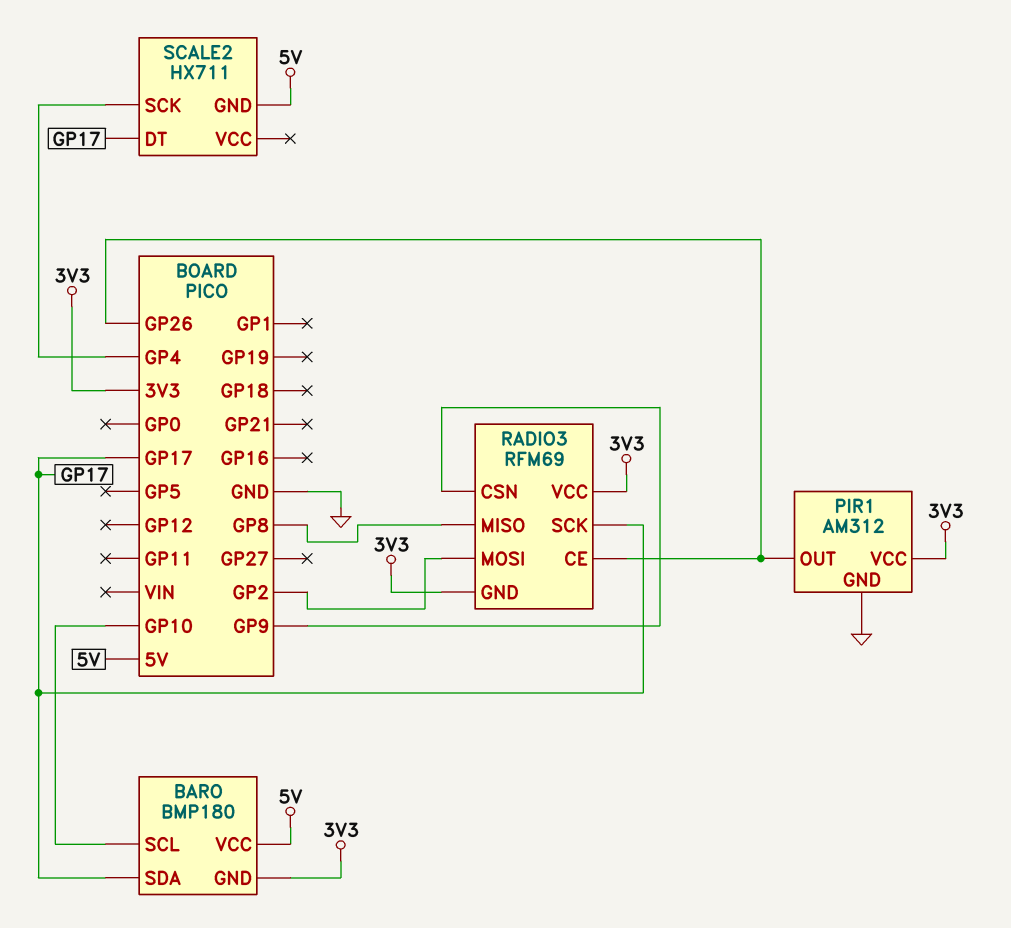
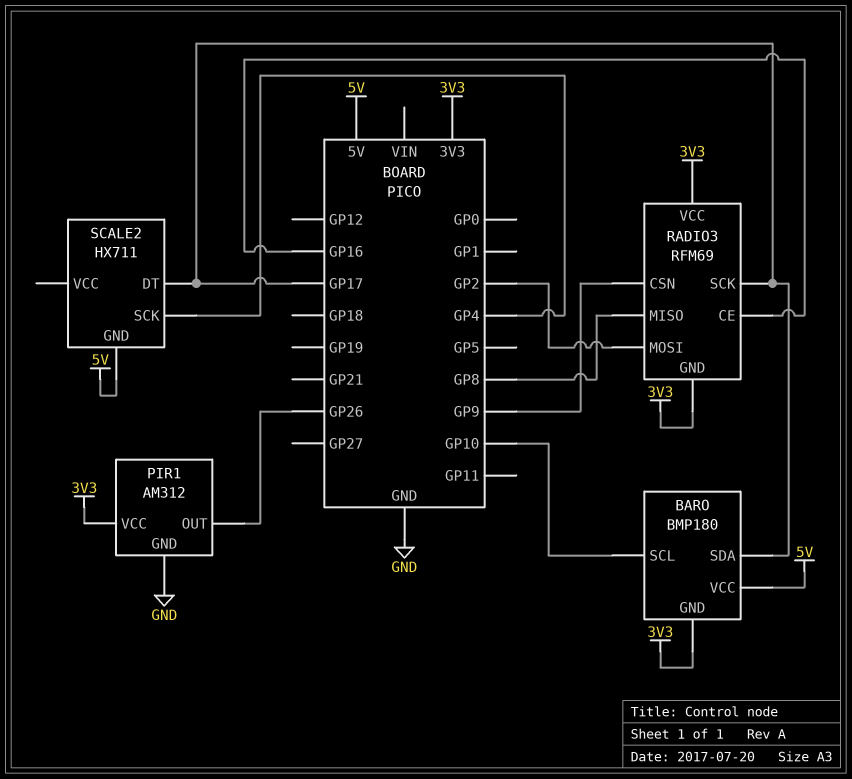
RADIO3 pin CE: GP26 -> GP16

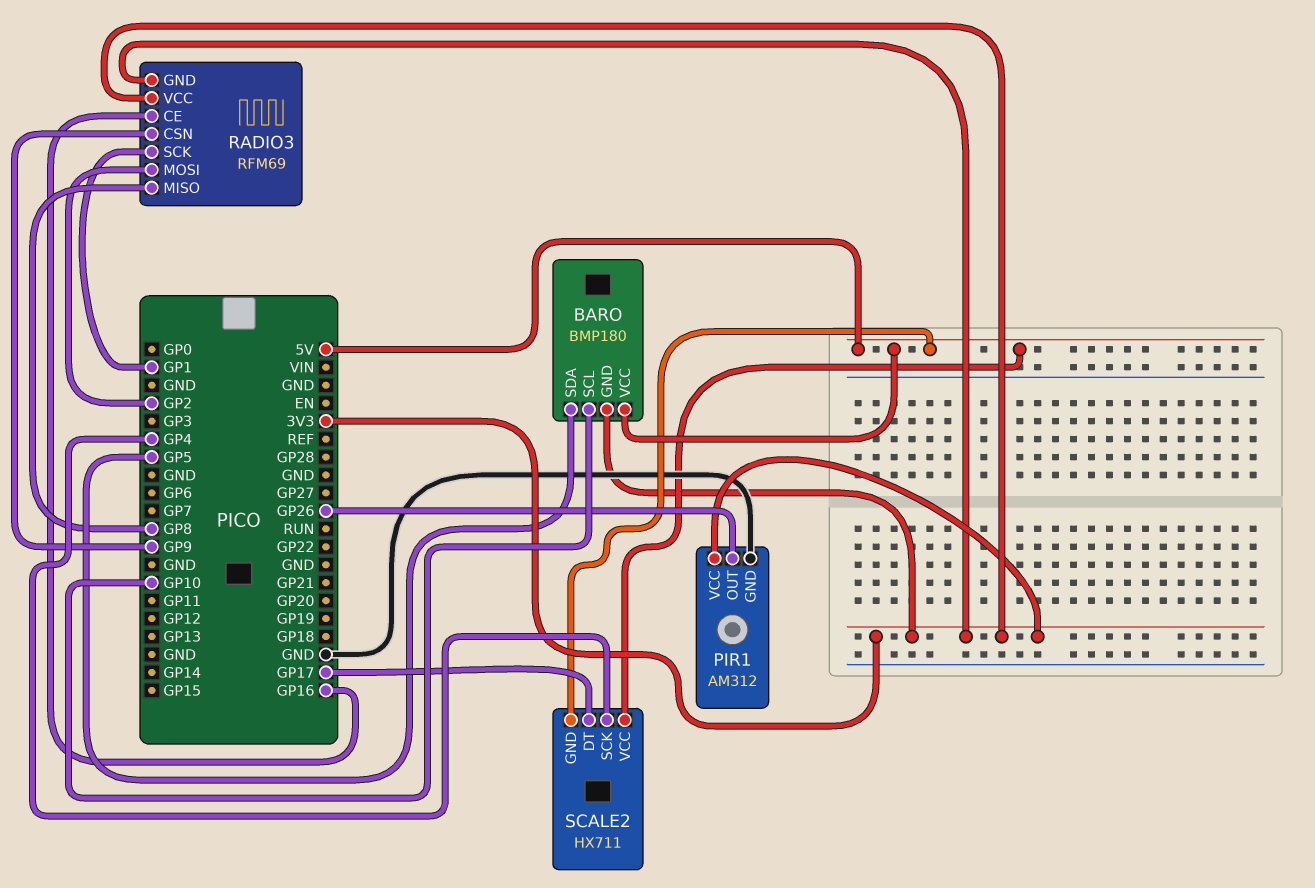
BARO pin SDA: GP17 -> GP5
RADIO3 pin SCK: GP17 -> GP1
SCALE2 pin VCC: none -> 5V

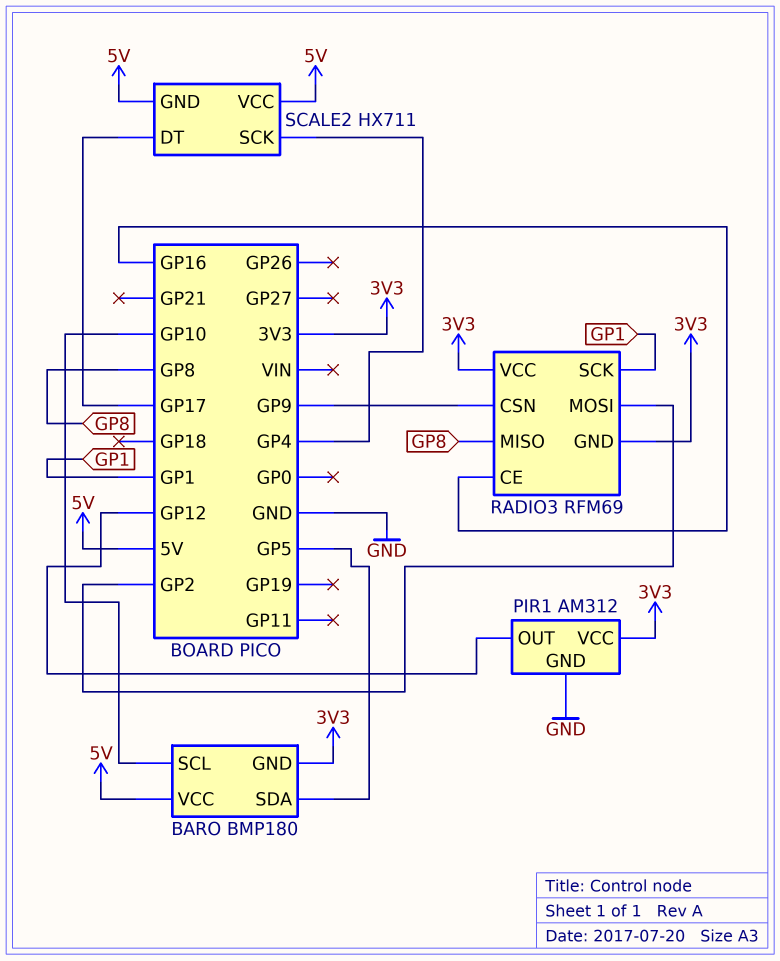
PIR1 pin OUT: GP26 -> GP12

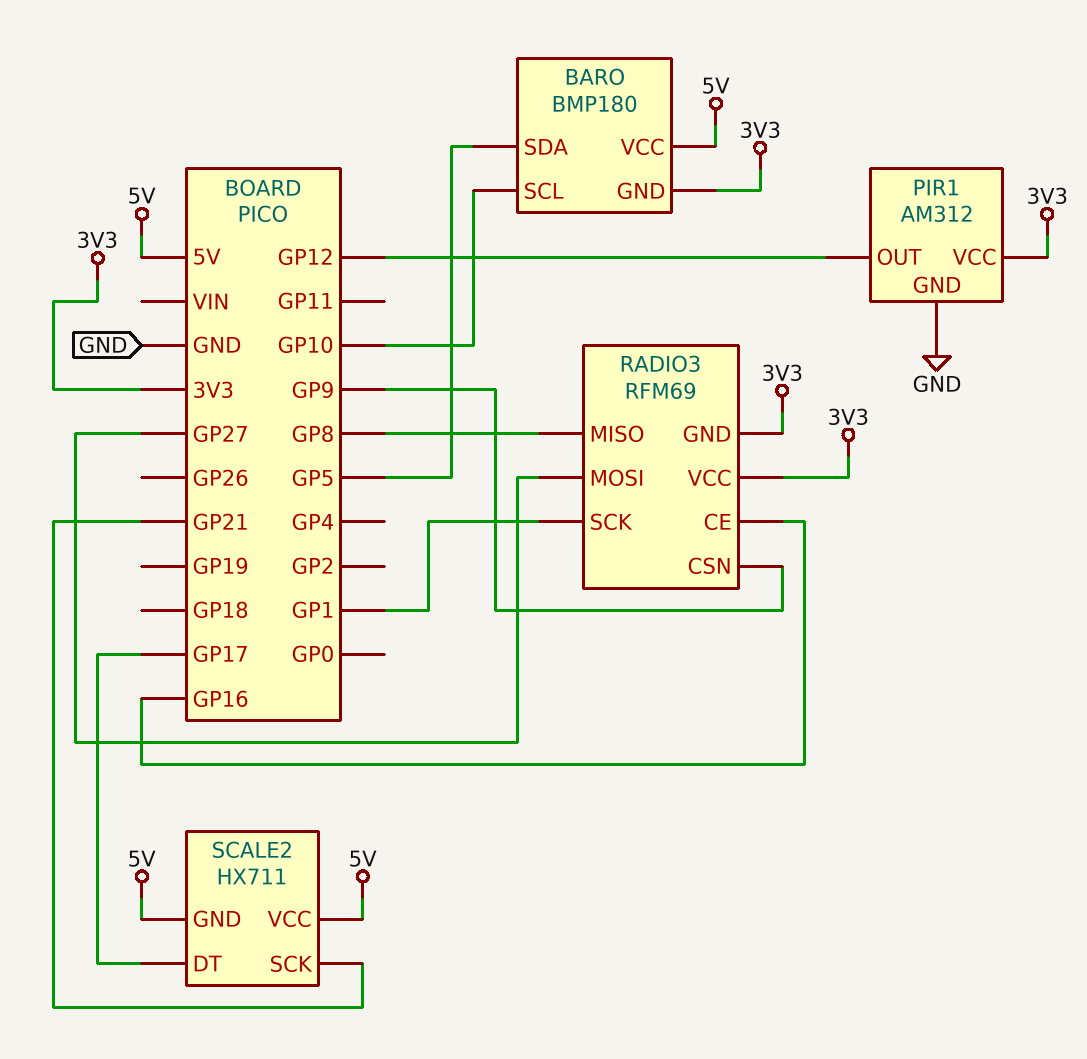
RADIO3 pin MOSI: GP2 -> GP27
SCALE2 pin SCK: GP4 -> GP21

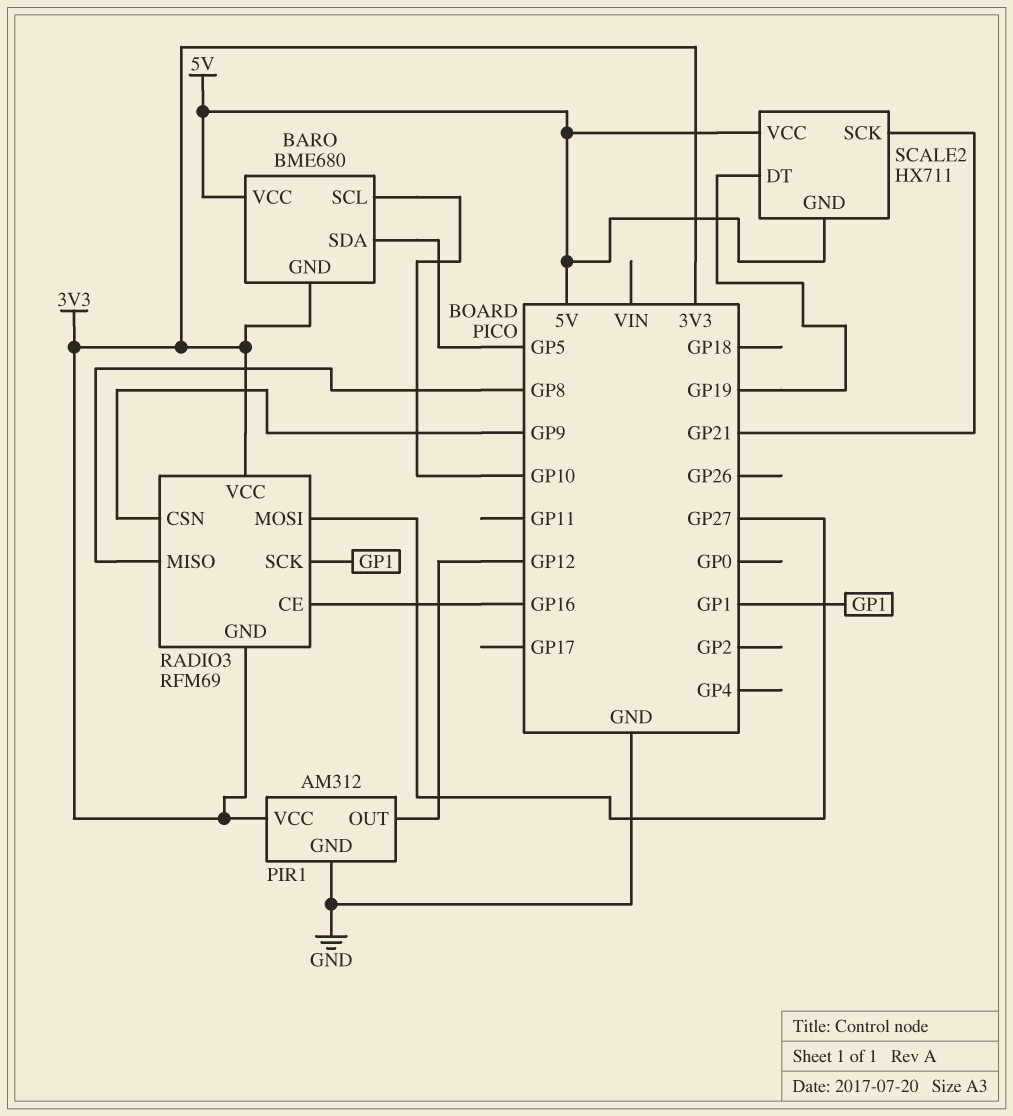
BARO: BMP180 -> BME680
SCALE2 pin DT: GP17 -> GP19

